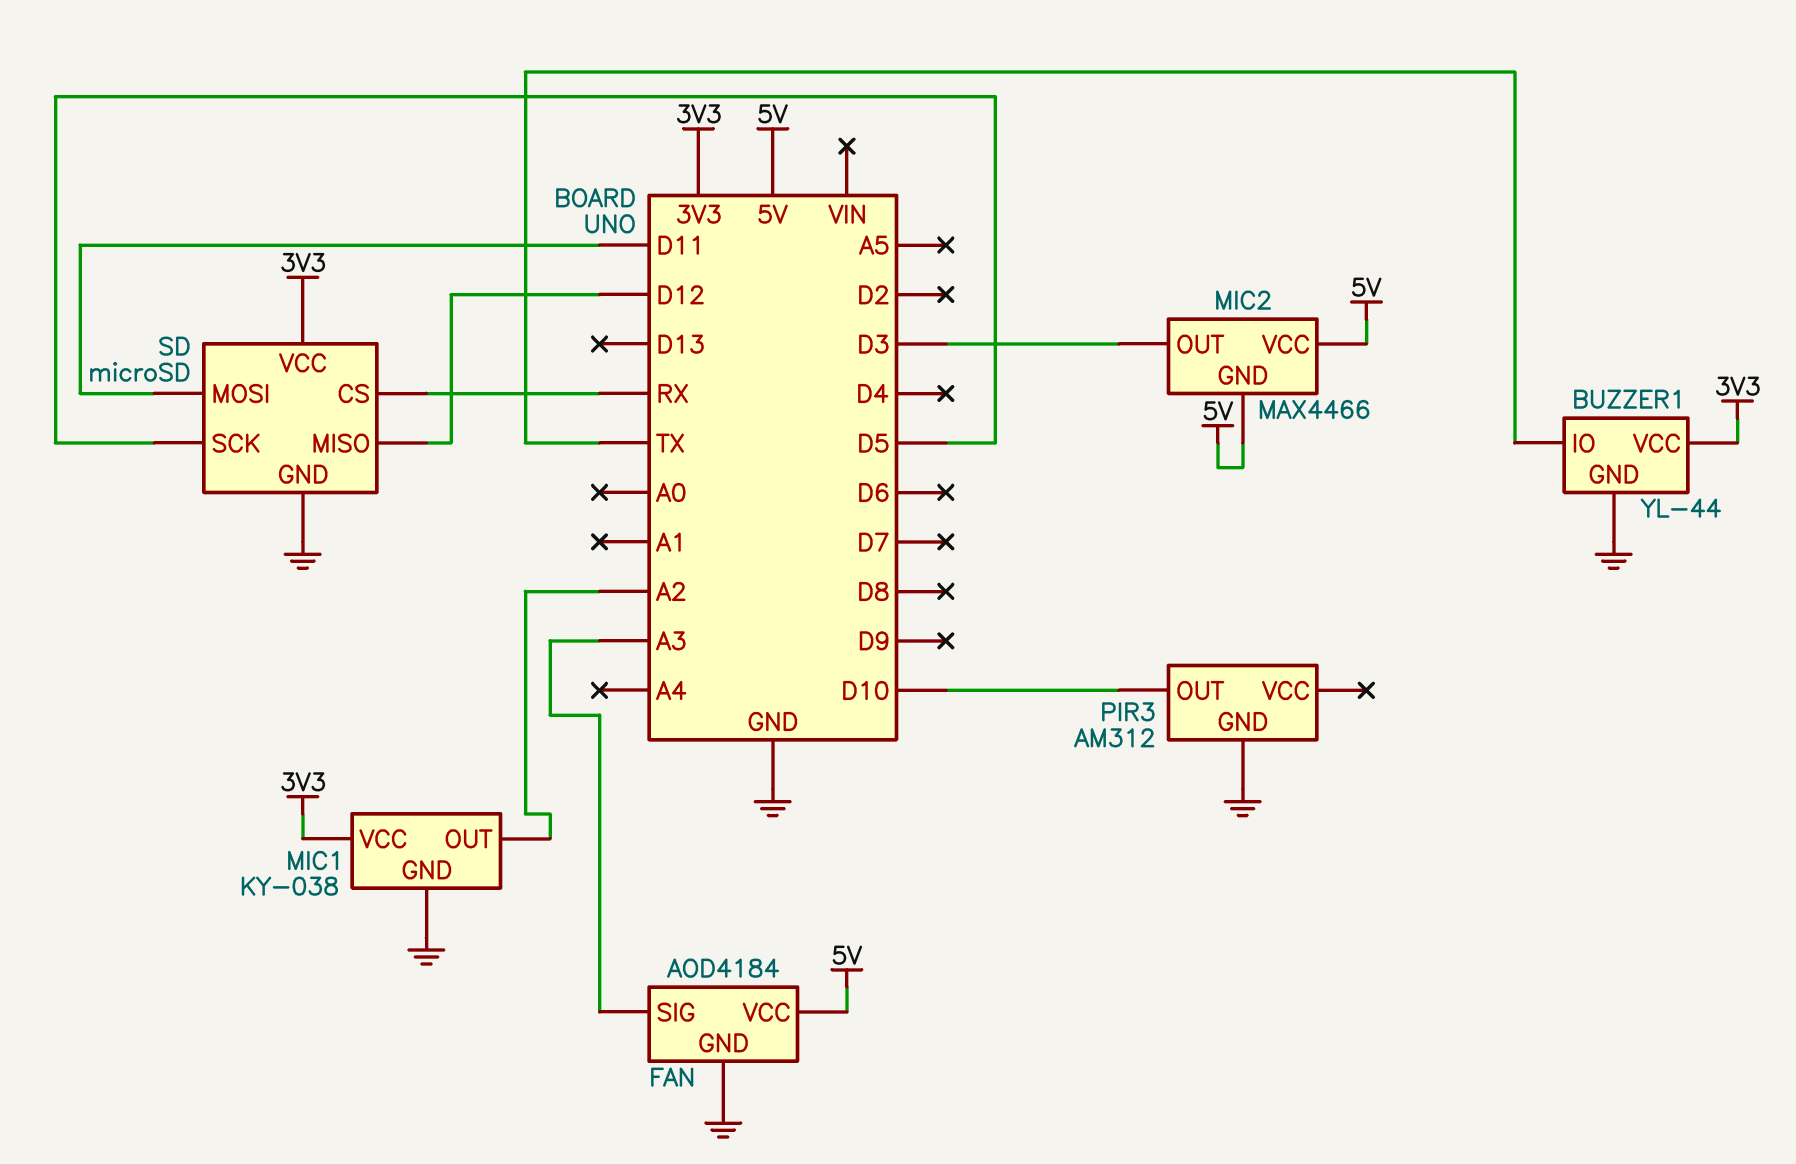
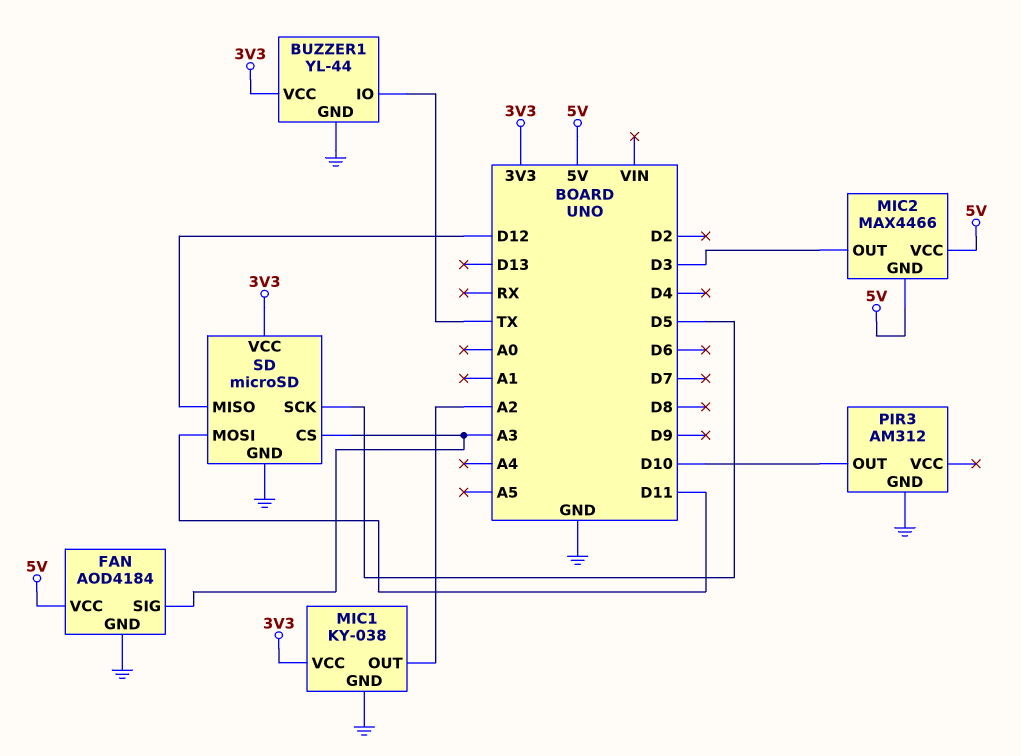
SD pin CS: RX -> A3

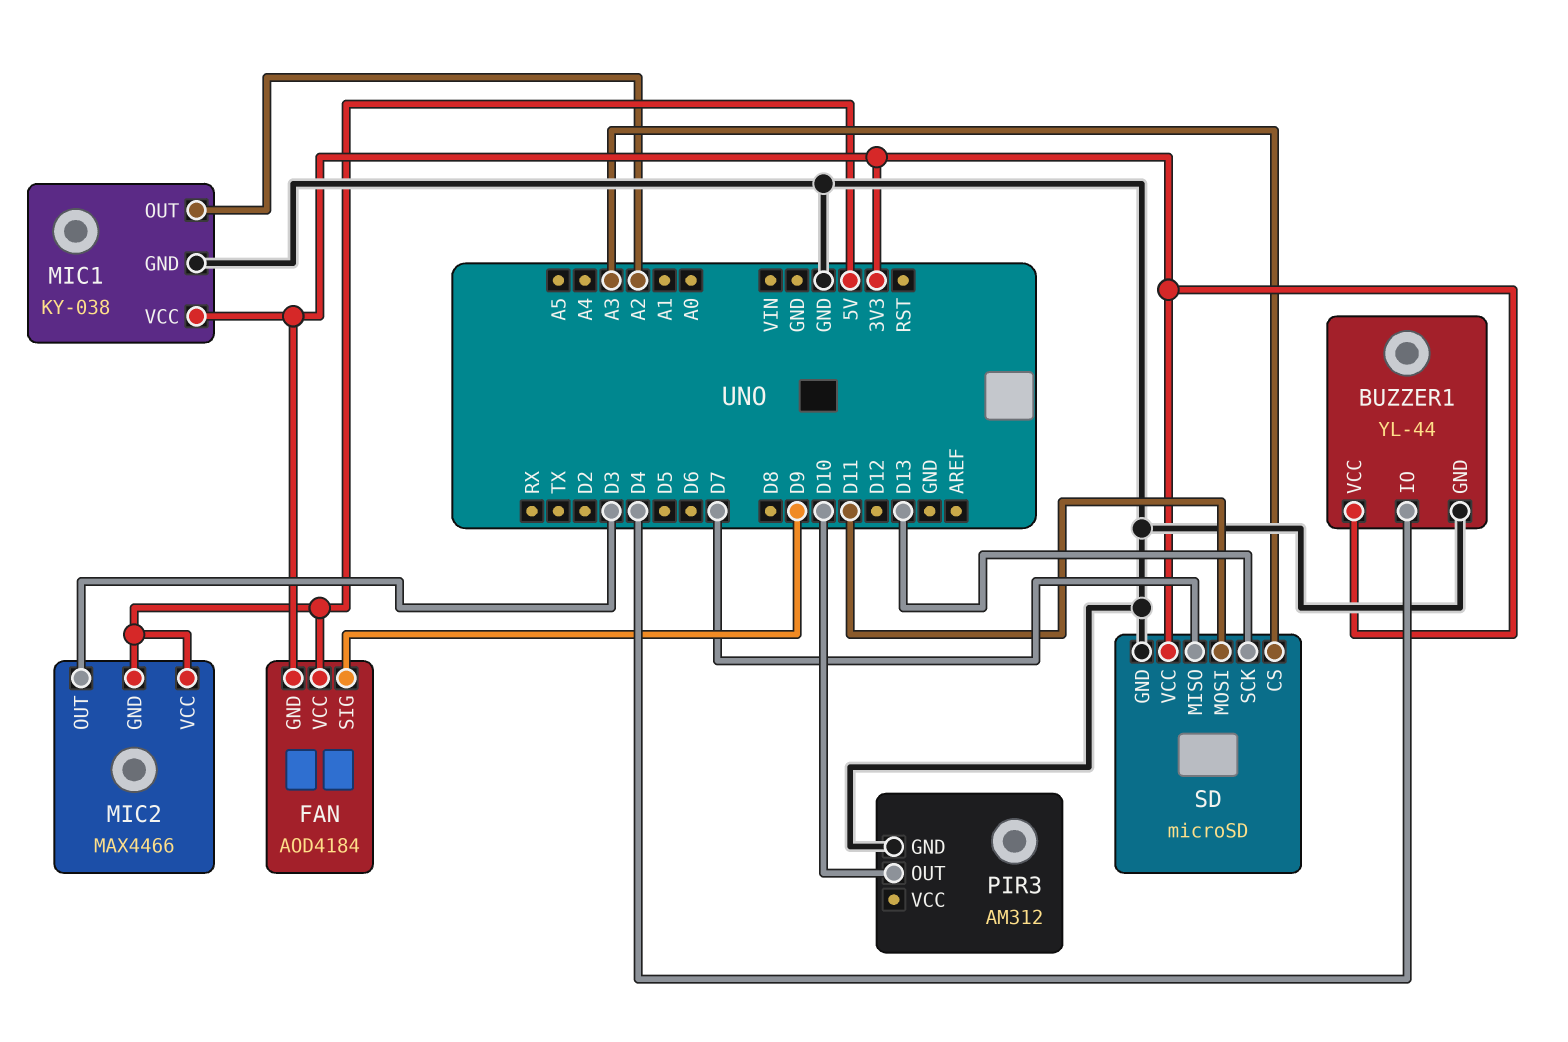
BUZZER1 pin IO: TX -> D4
FAN pin GND: GND -> 3V3
FAN pin SIG: A3 -> D9
SD pin MISO: D12 -> D7
SD pin SCK: D5 -> D13

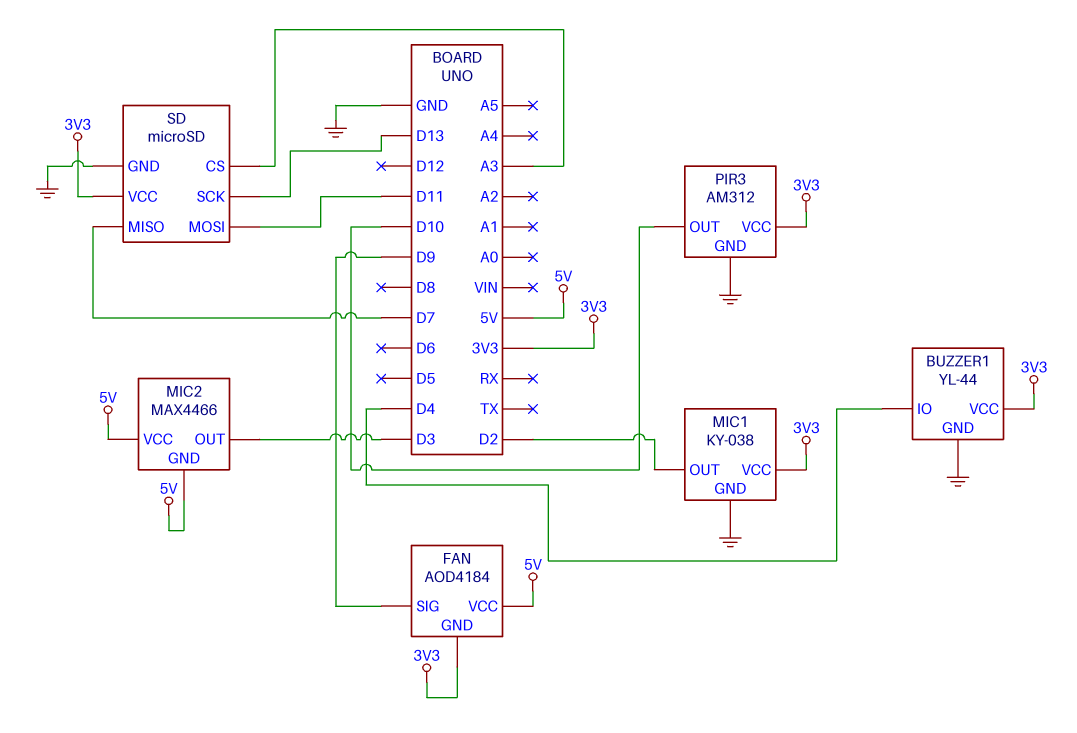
MIC1 pin OUT: A2 -> D2
PIR3 pin VCC: none -> 3V3

